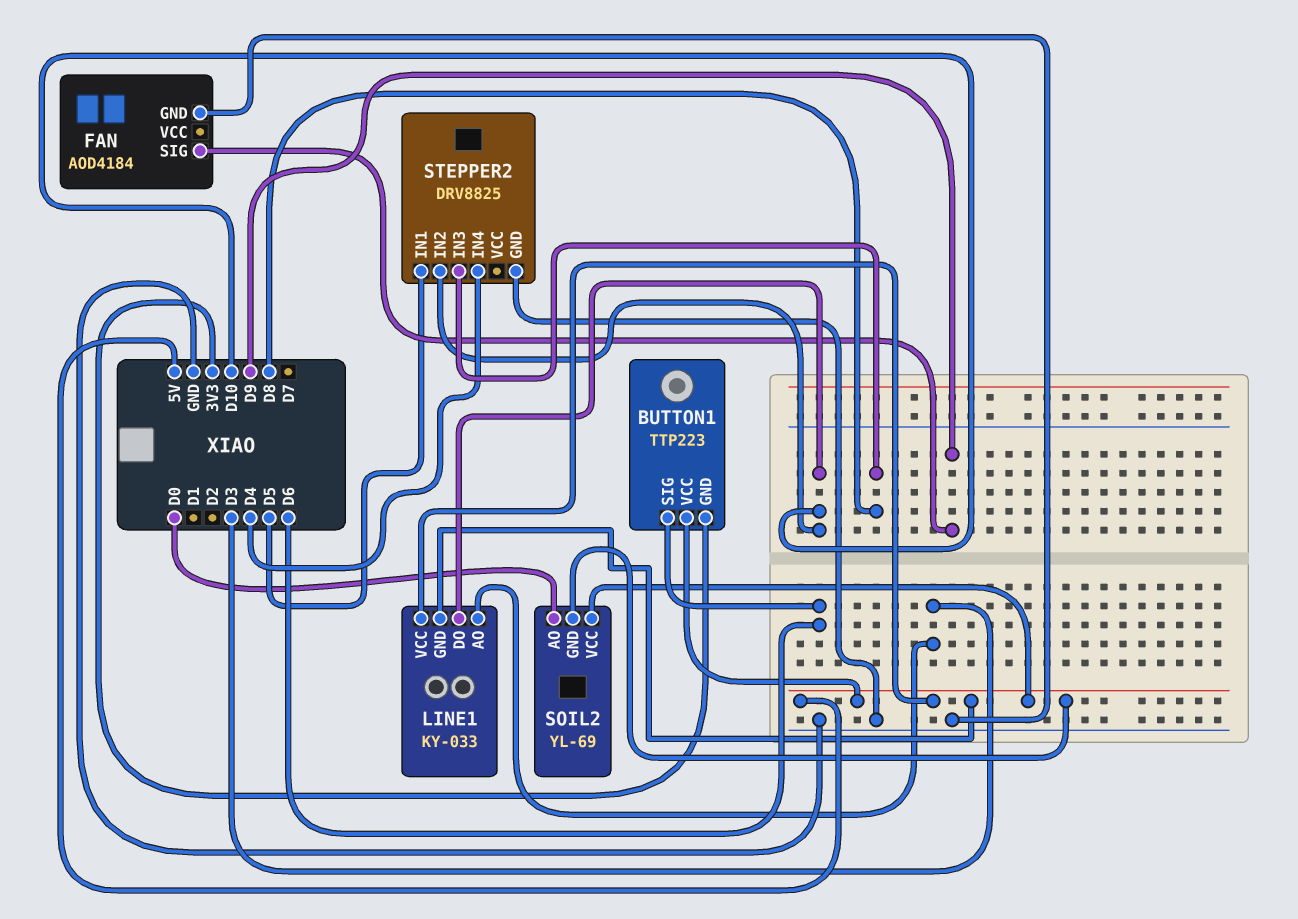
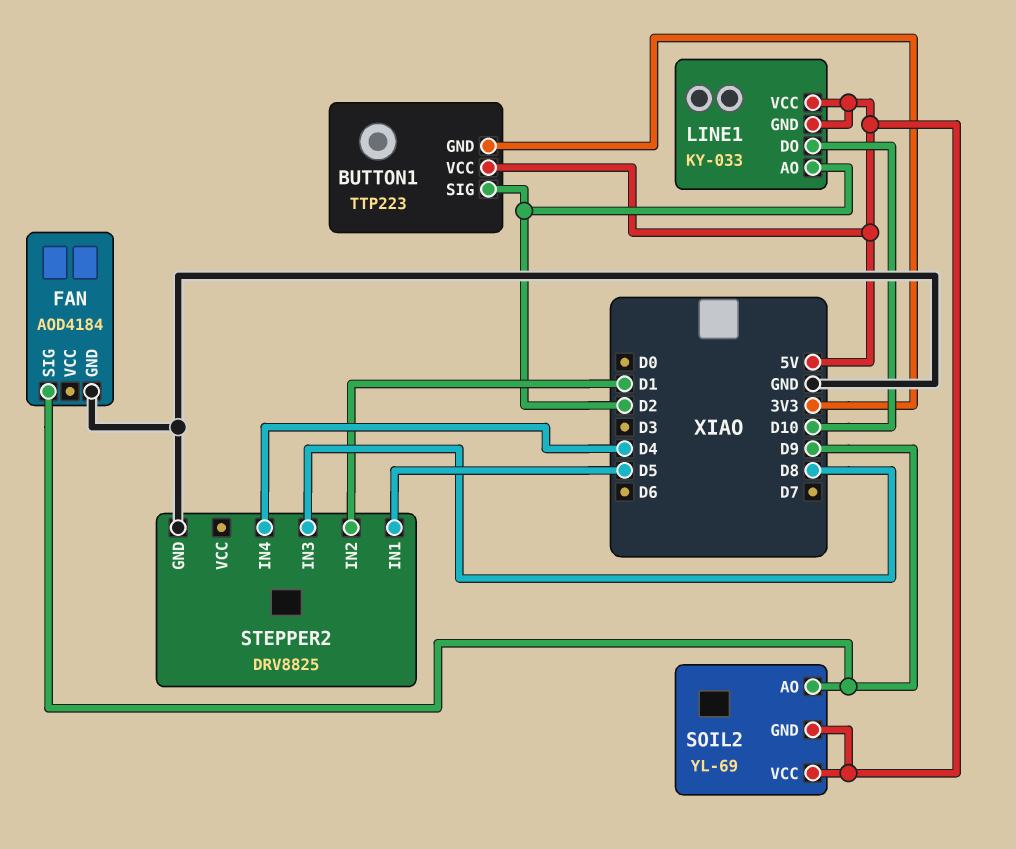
BUTTON1 pin SIG: D6 -> D2
LINE1 pin AO: D3 -> D2
SOIL2 pin AO: D0 -> D9
STEPPER2 pin IN2: D10 -> D1

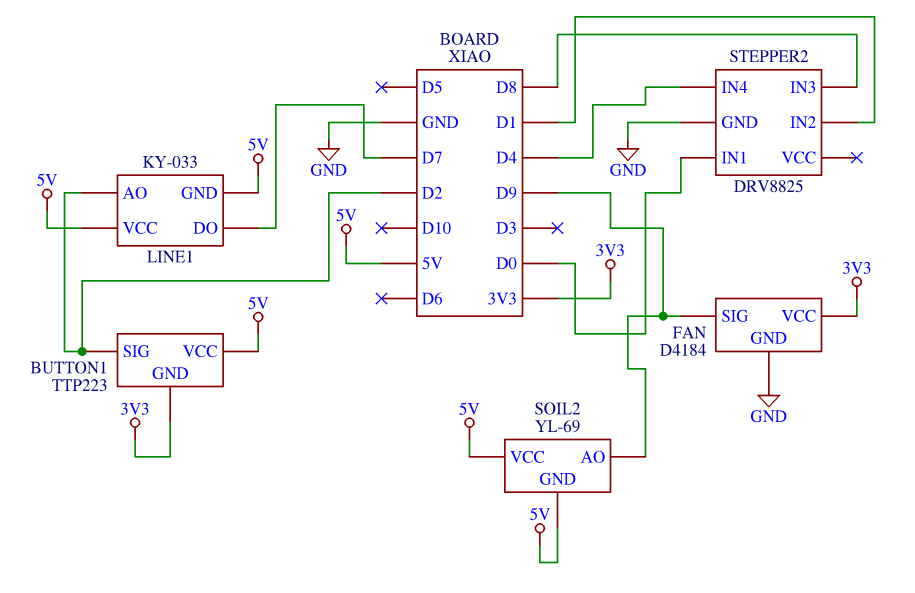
FAN: AOD4184 -> D4184
FAN pin VCC: none -> 3V3
LINE1 pin DO: D10 -> D7
STEPPER2 pin IN1: D5 -> D0

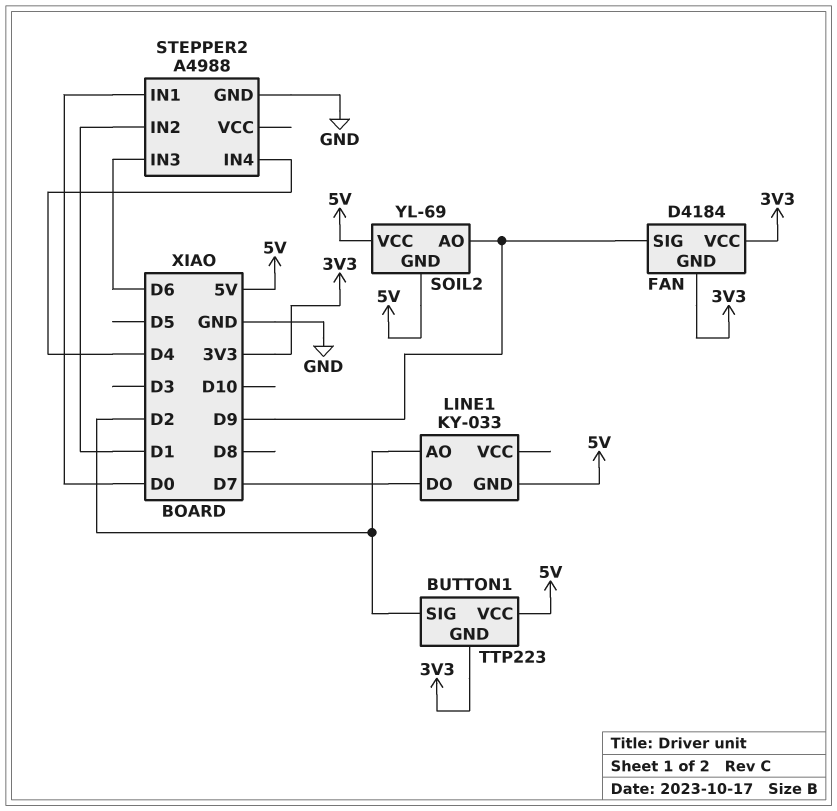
FAN pin GND: GND -> 3V3
LINE1 pin VCC: 5V -> none
STEPPER2: DRV8825 -> A4988
STEPPER2 pin IN3: D8 -> D6

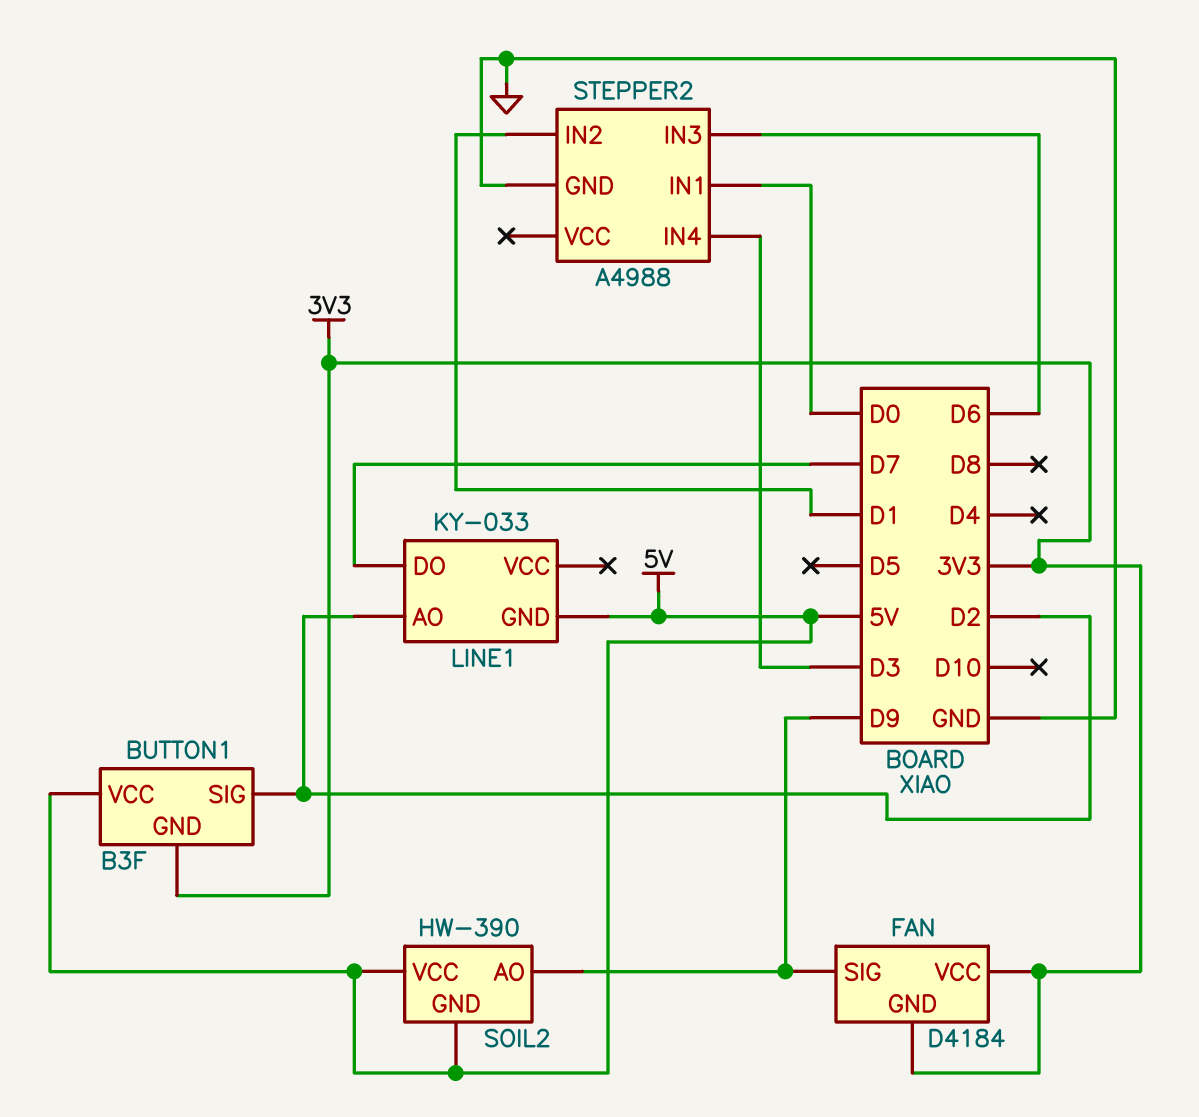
BUTTON1: TTP223 -> B3F
SOIL2: YL-69 -> HW-390
STEPPER2 pin IN4: D4 -> D3

